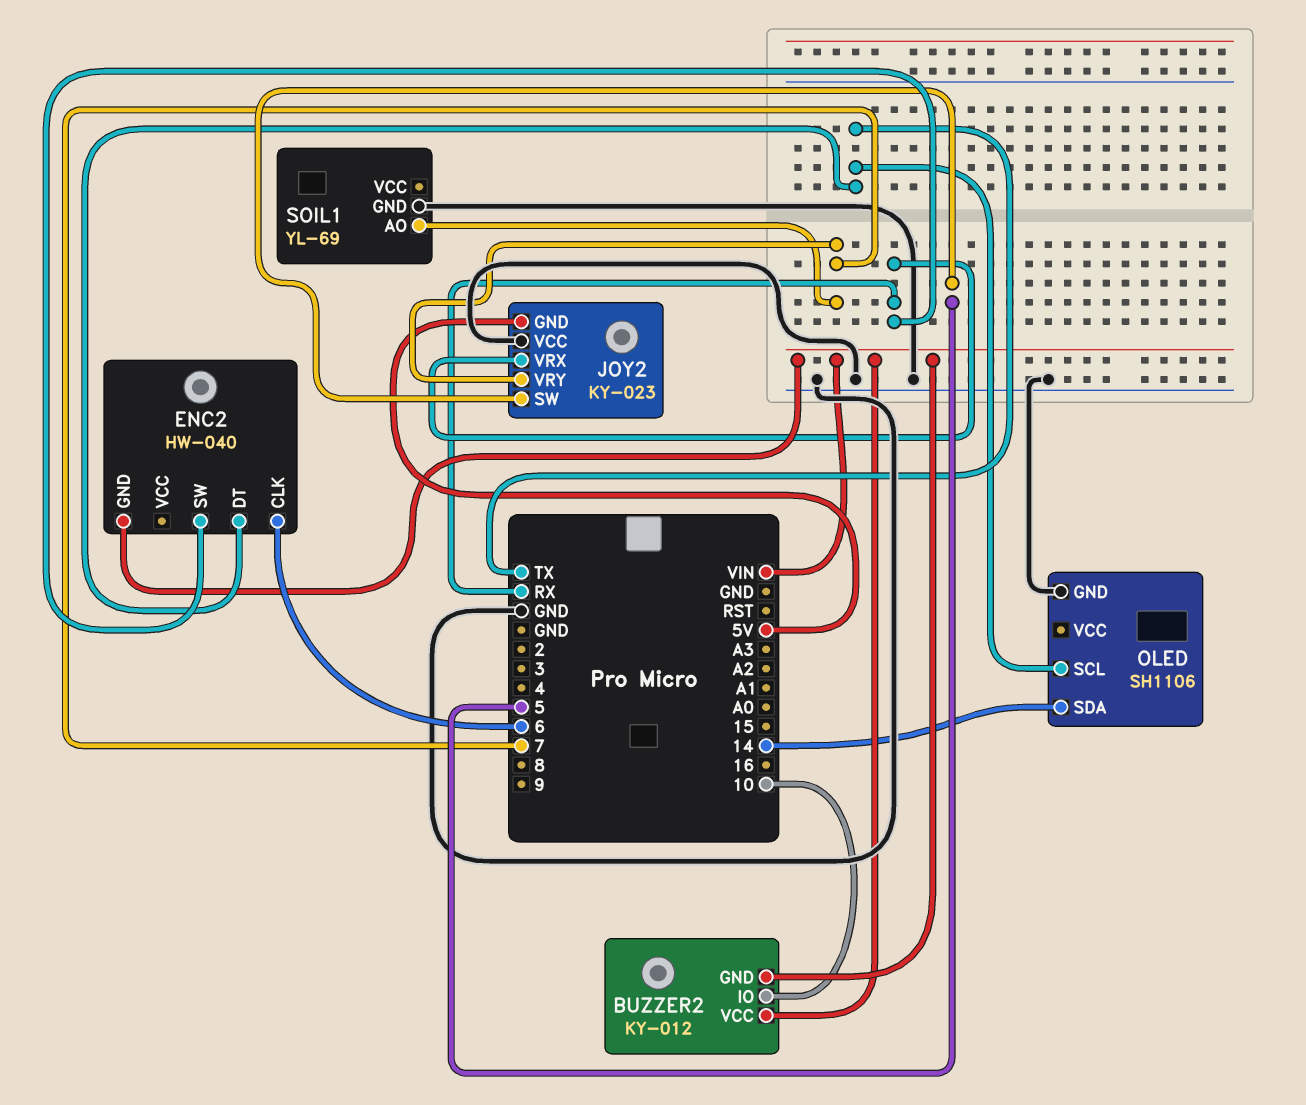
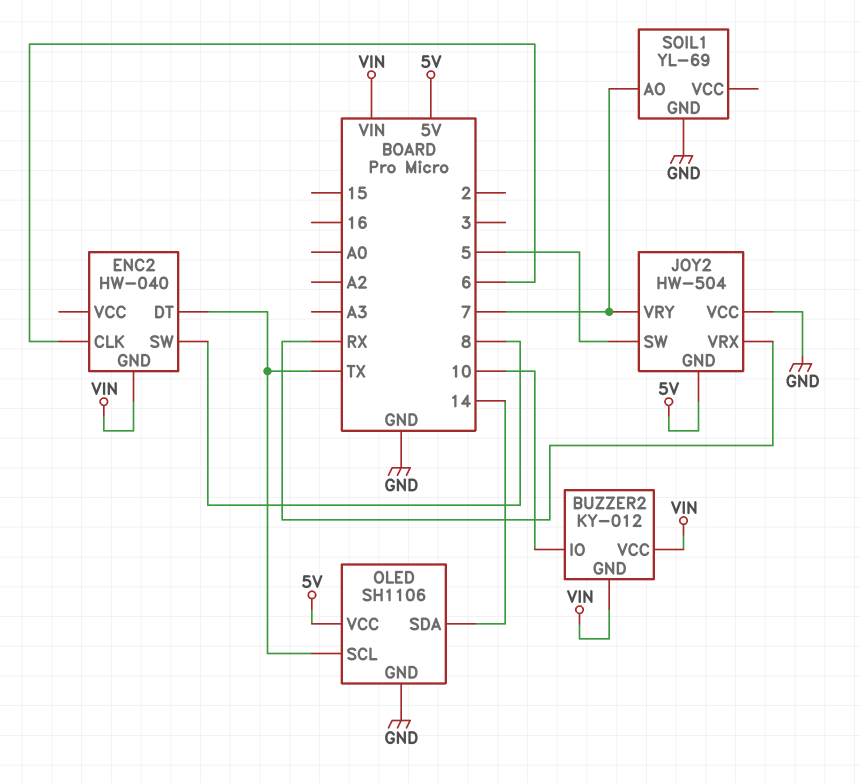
ENC2 pin SW: RX -> 8
JOY2: KY-023 -> HW-504
OLED pin VCC: none -> 5V

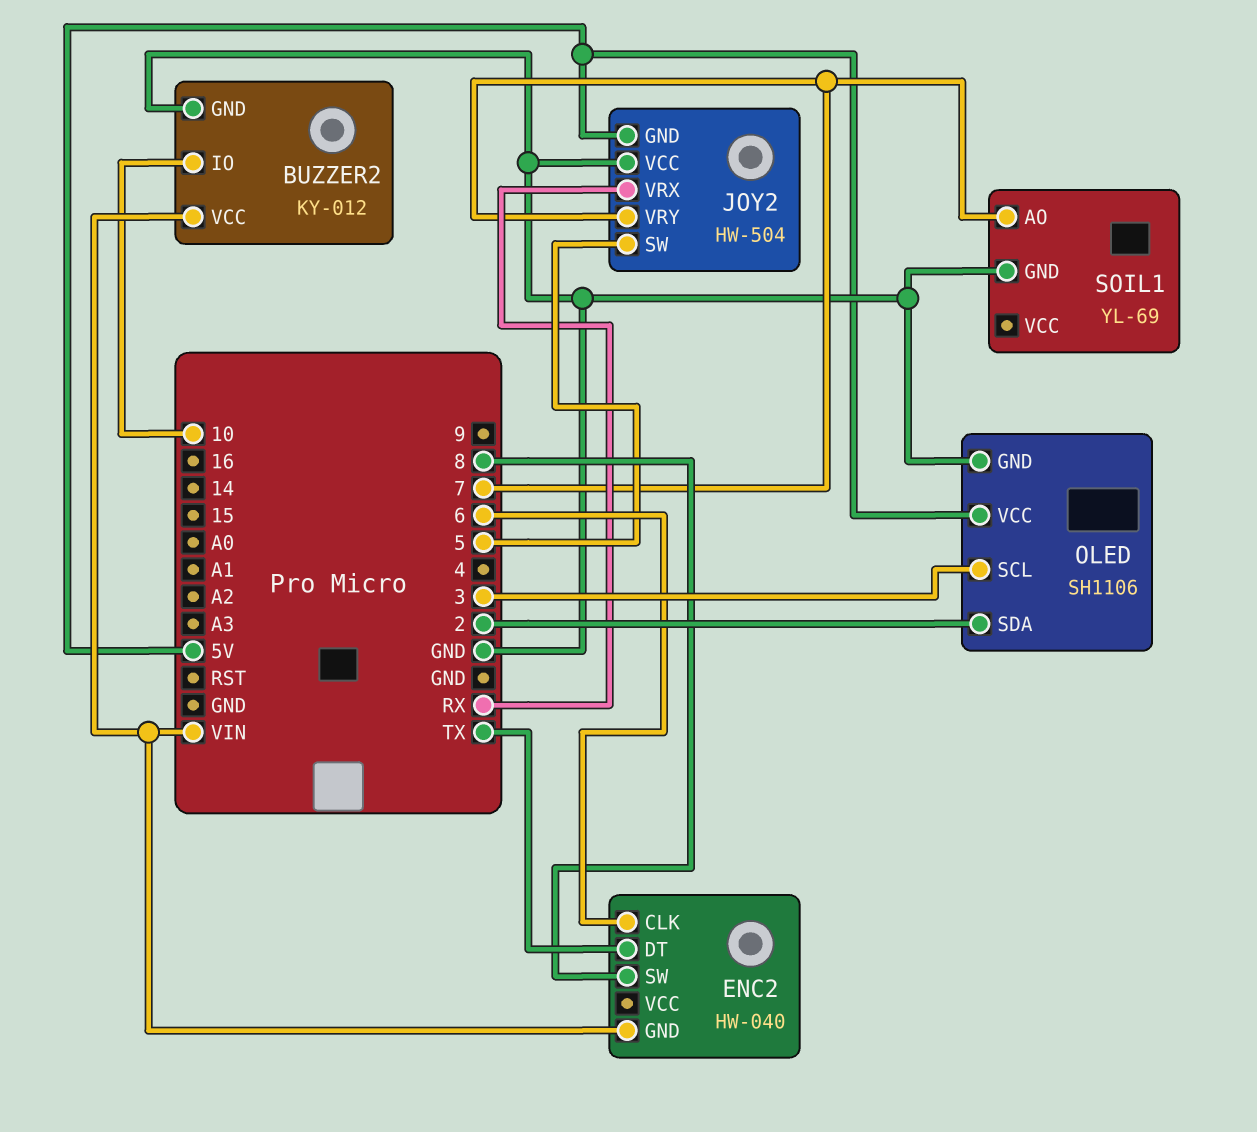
BUZZER2 pin GND: VIN -> GND
OLED pin SCL: TX -> 3
OLED pin SDA: 14 -> 2

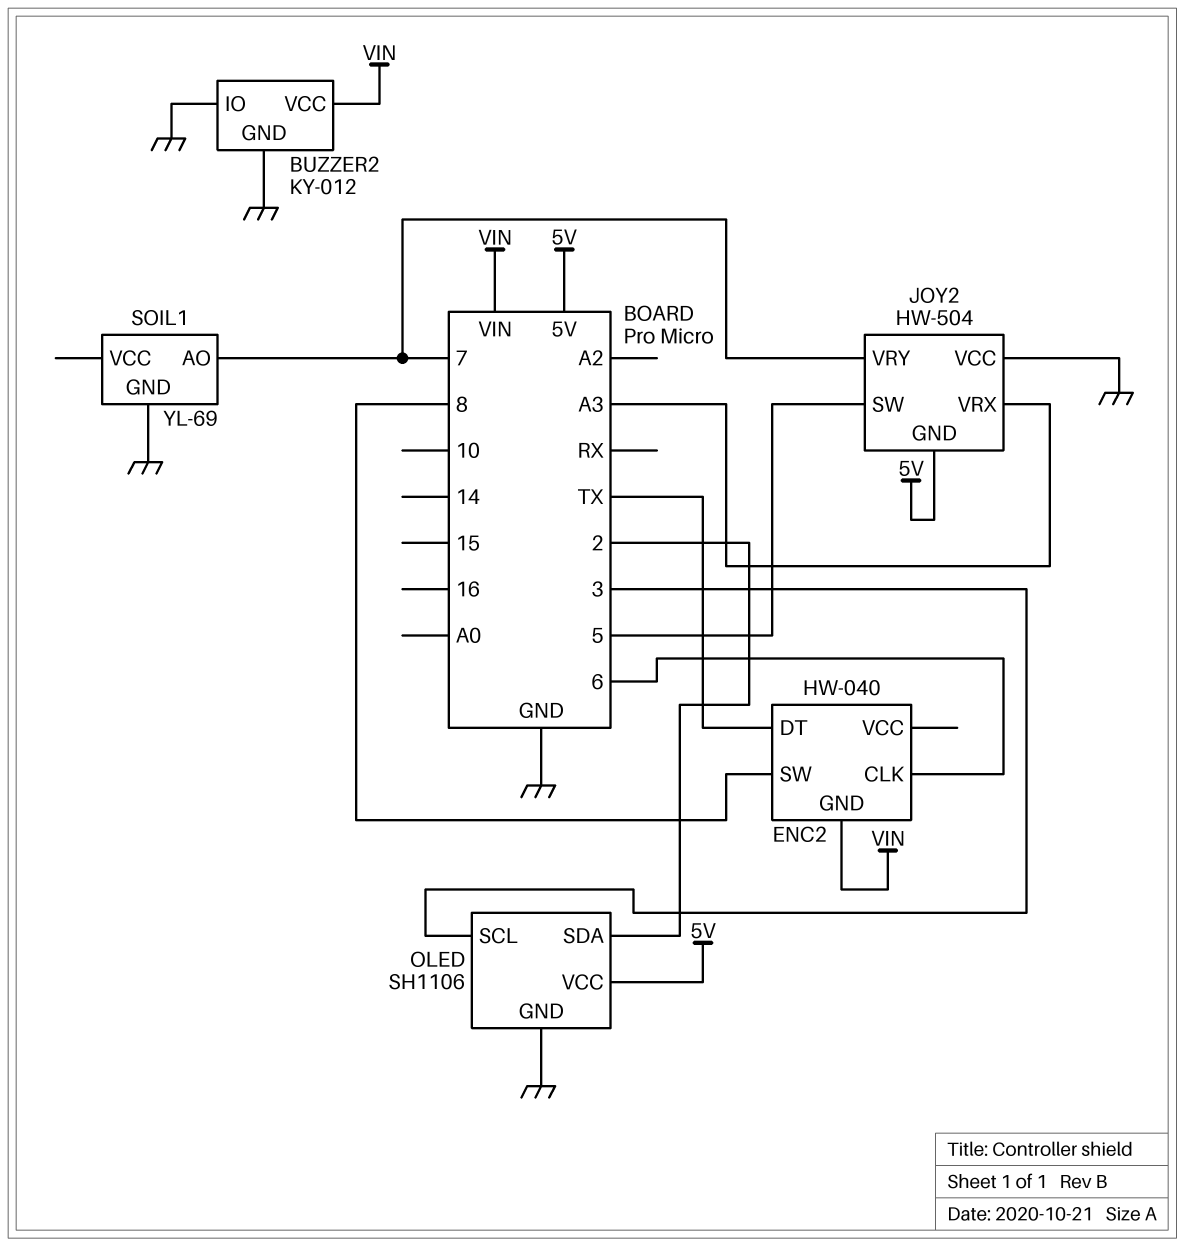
BUZZER2 pin IO: 10 -> GND
JOY2 pin VRX: RX -> A3

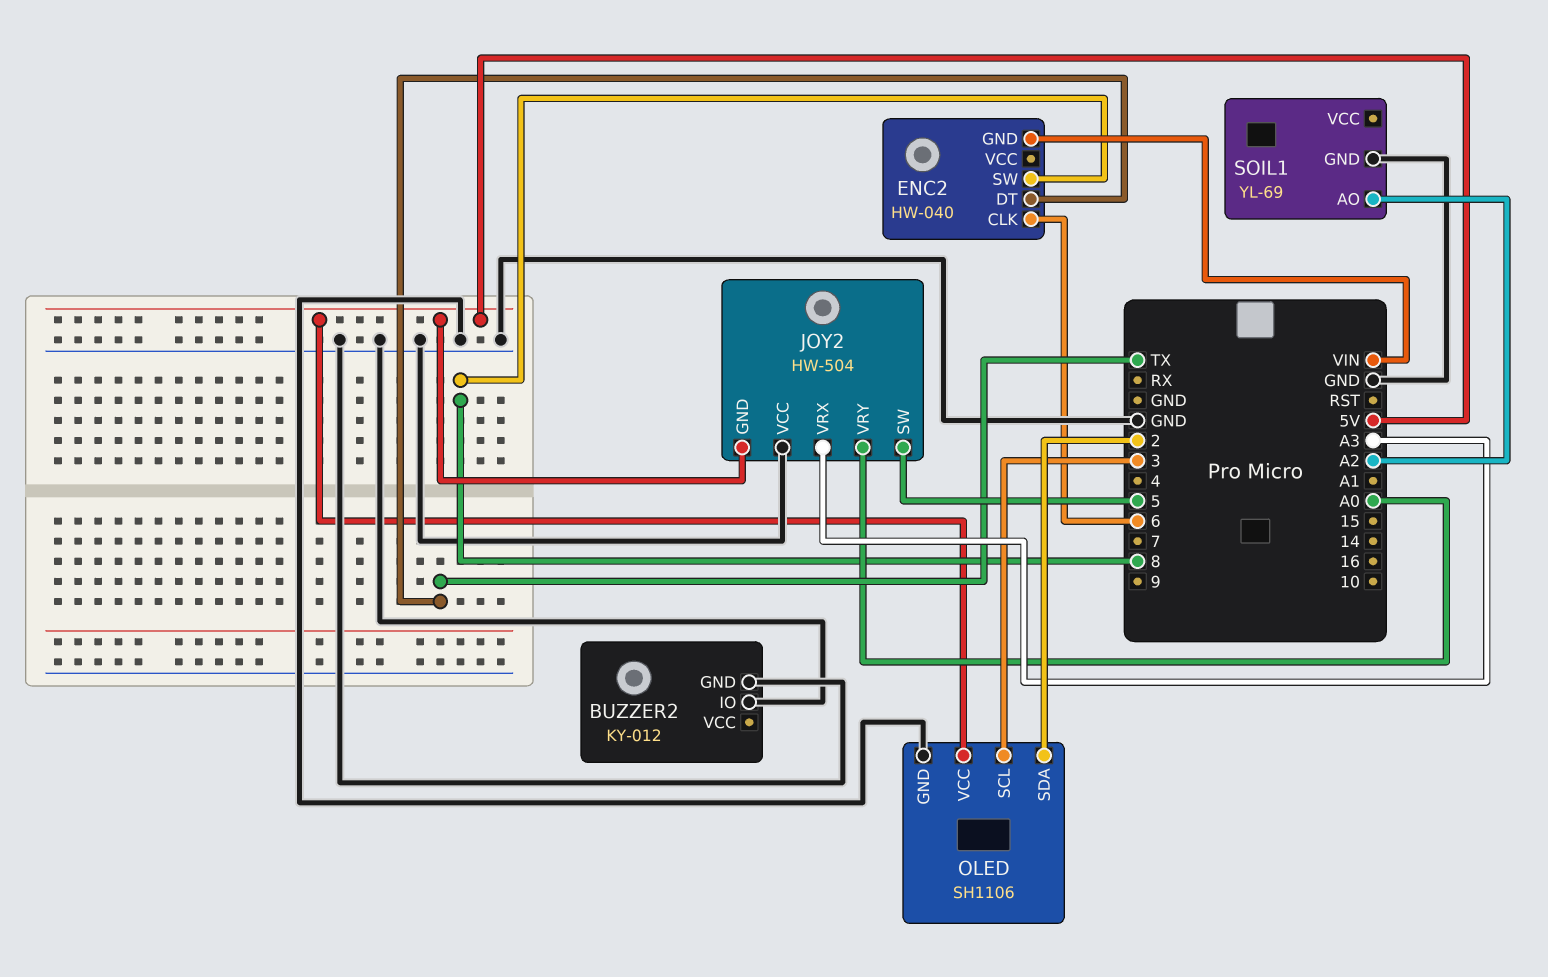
BUZZER2 pin VCC: VIN -> none
JOY2 pin VRY: 7 -> A0
SOIL1 pin AO: 7 -> A2

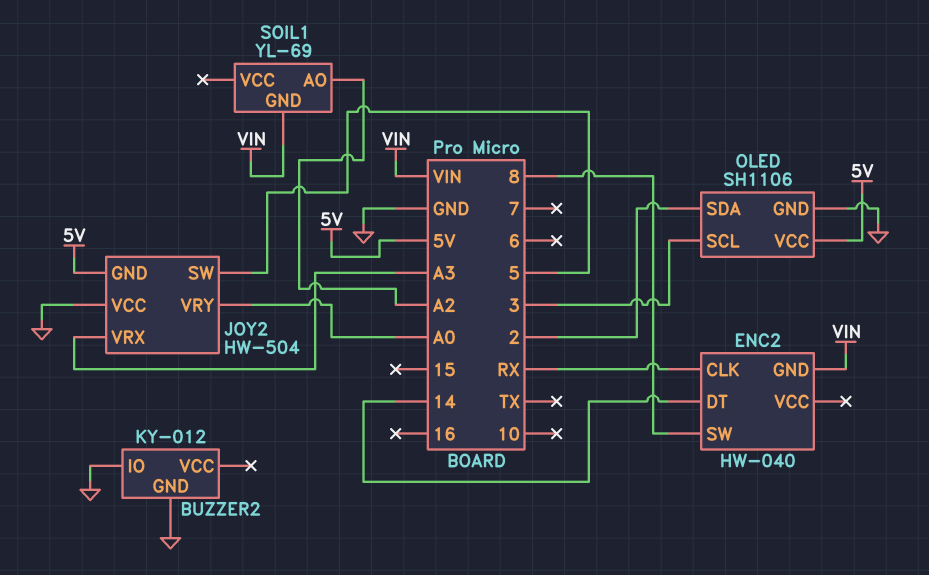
ENC2 pin CLK: 6 -> RX
ENC2 pin DT: TX -> 14
SOIL1 pin GND: GND -> VIN

